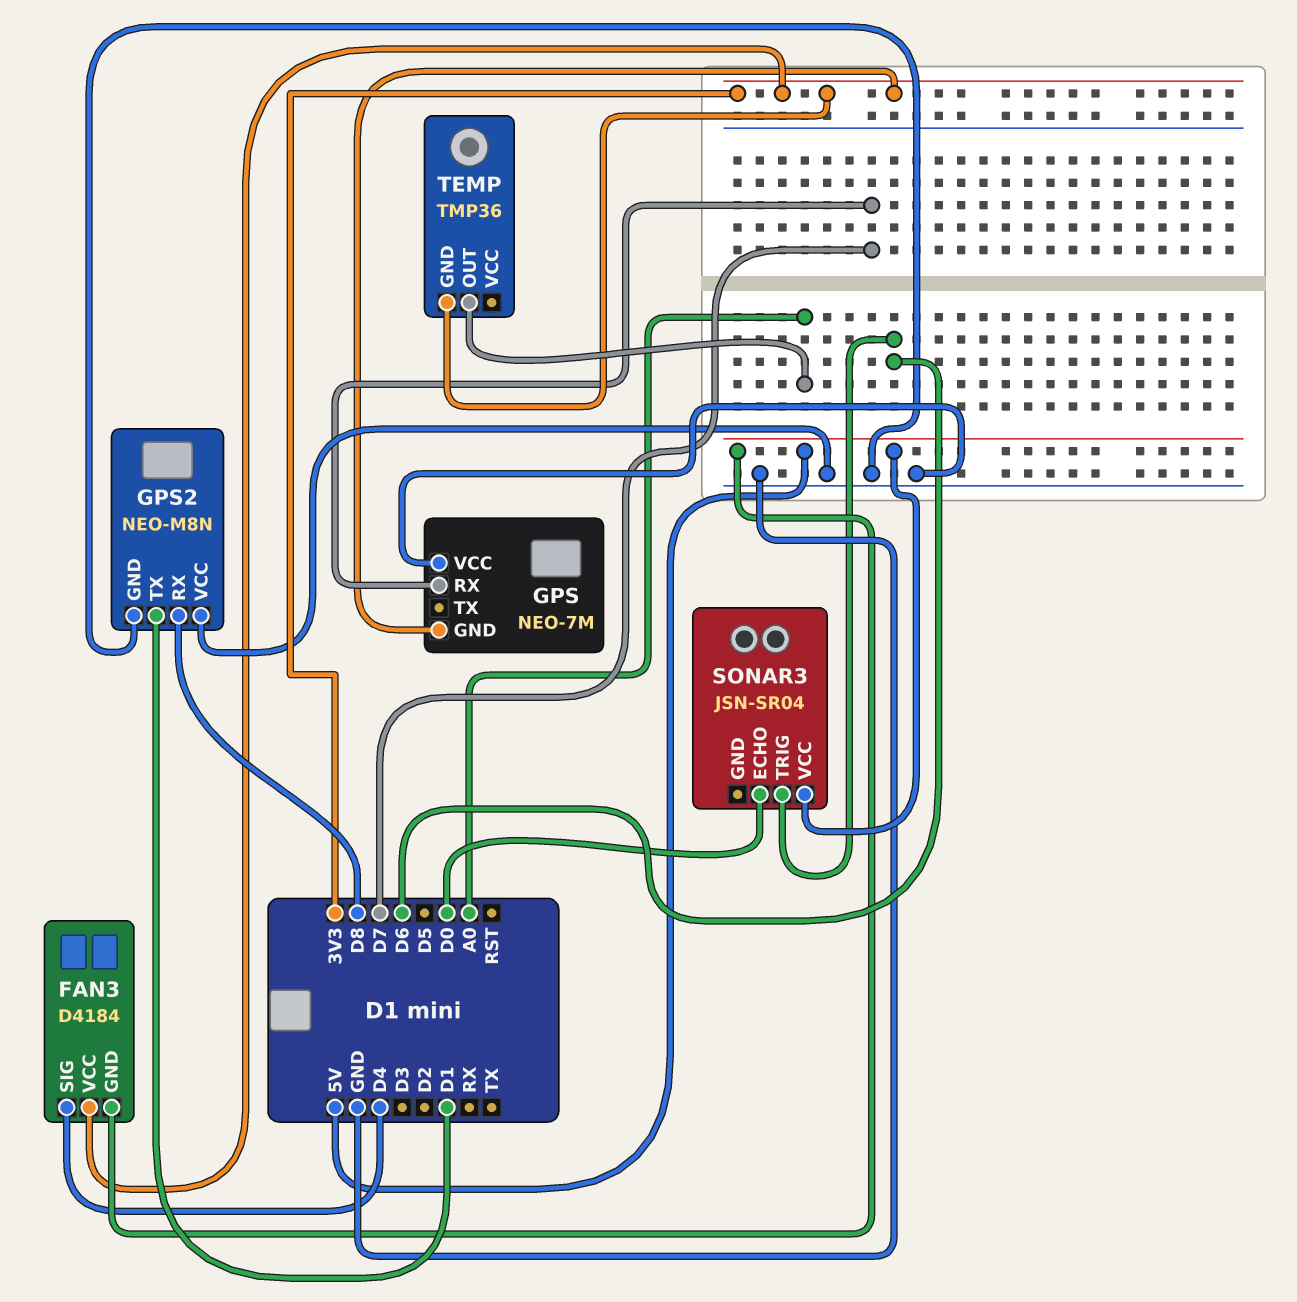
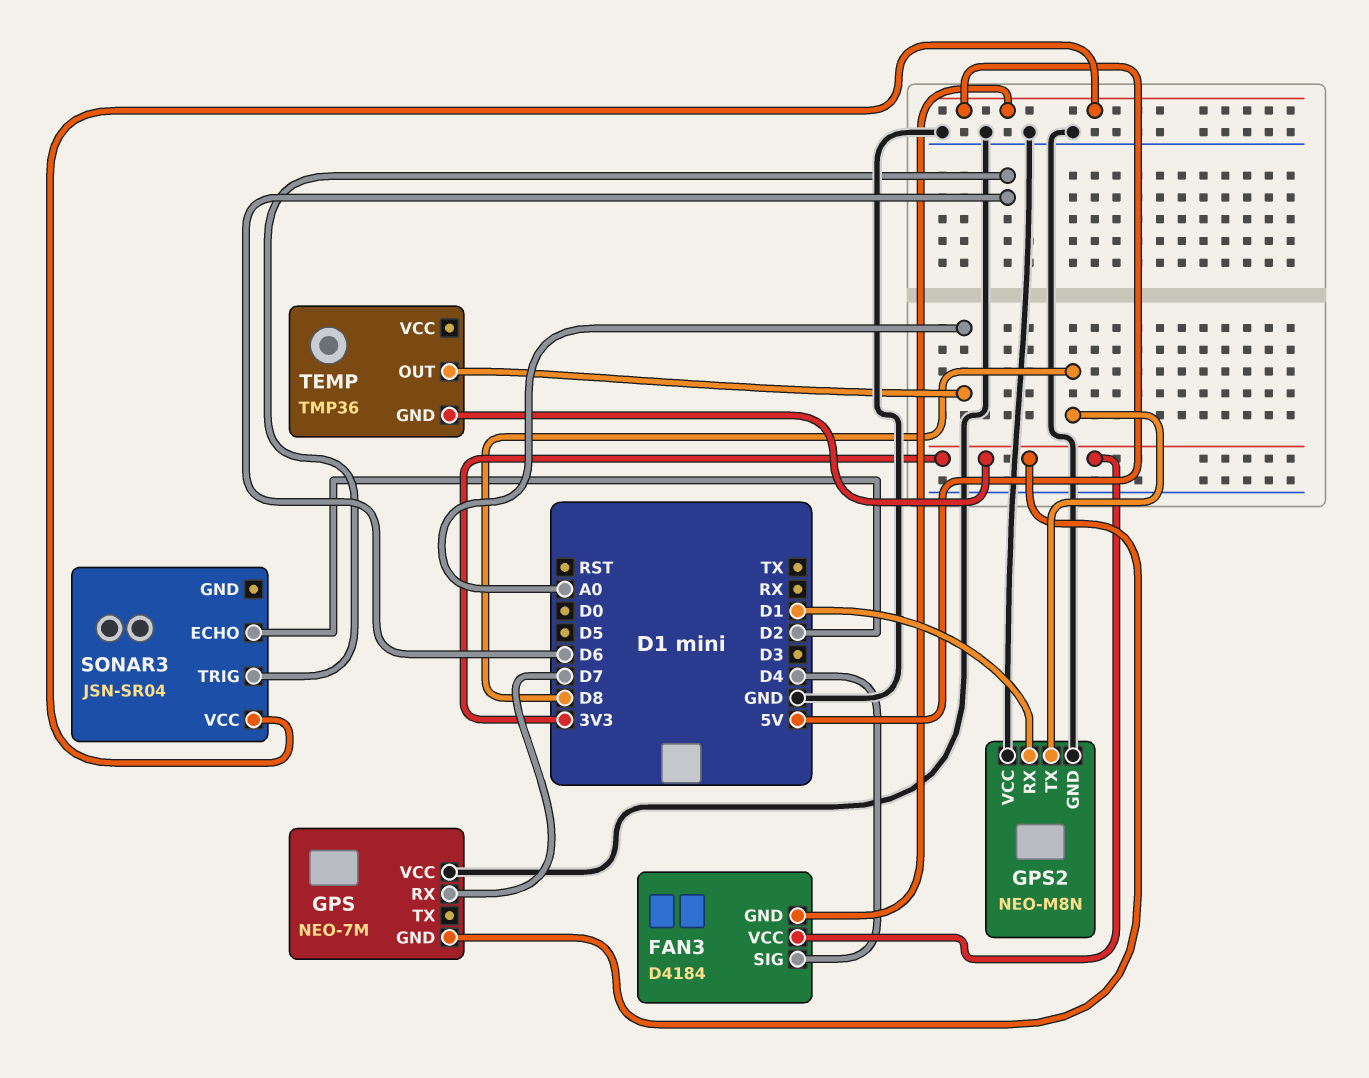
GPS2 pin RX: D8 -> D1
GPS2 pin TX: D1 -> D8
SONAR3 pin ECHO: D0 -> D2

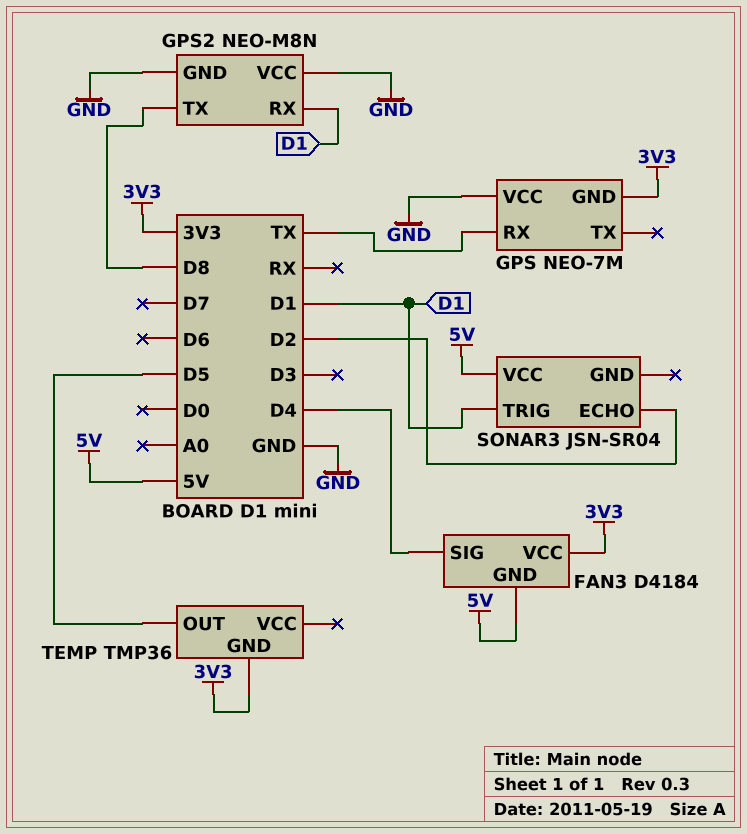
GPS pin RX: D7 -> TX
SONAR3 pin TRIG: D6 -> D1
TEMP pin OUT: A0 -> D5

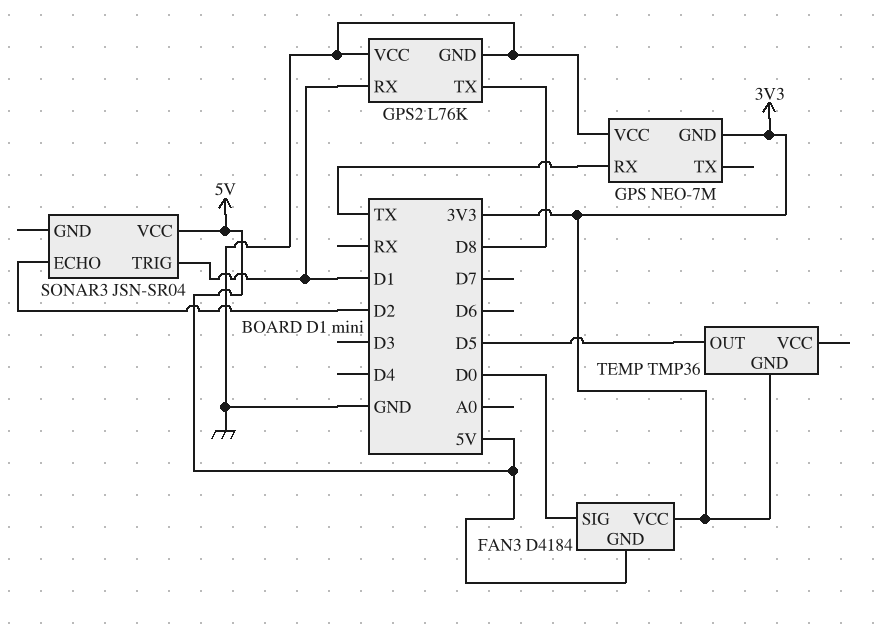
FAN3 pin SIG: D4 -> D0
GPS2: NEO-M8N -> L76K

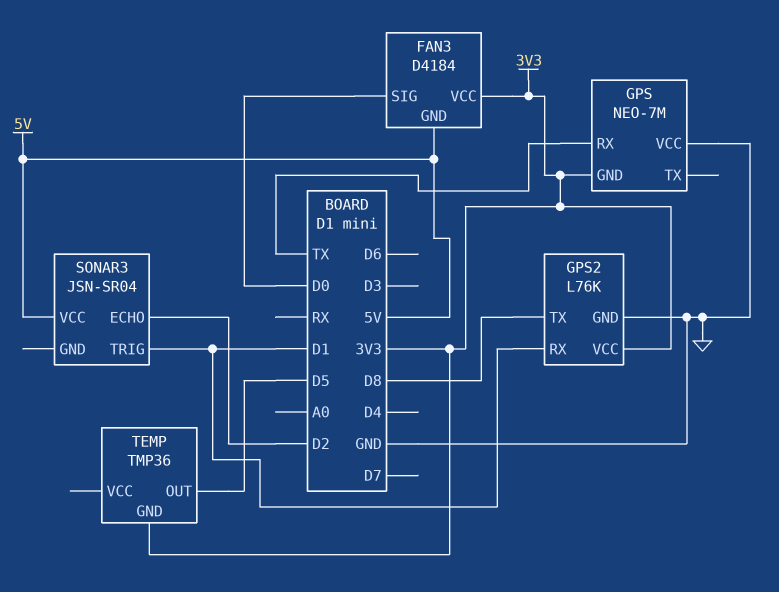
GPS2 pin VCC: GND -> 3V3

